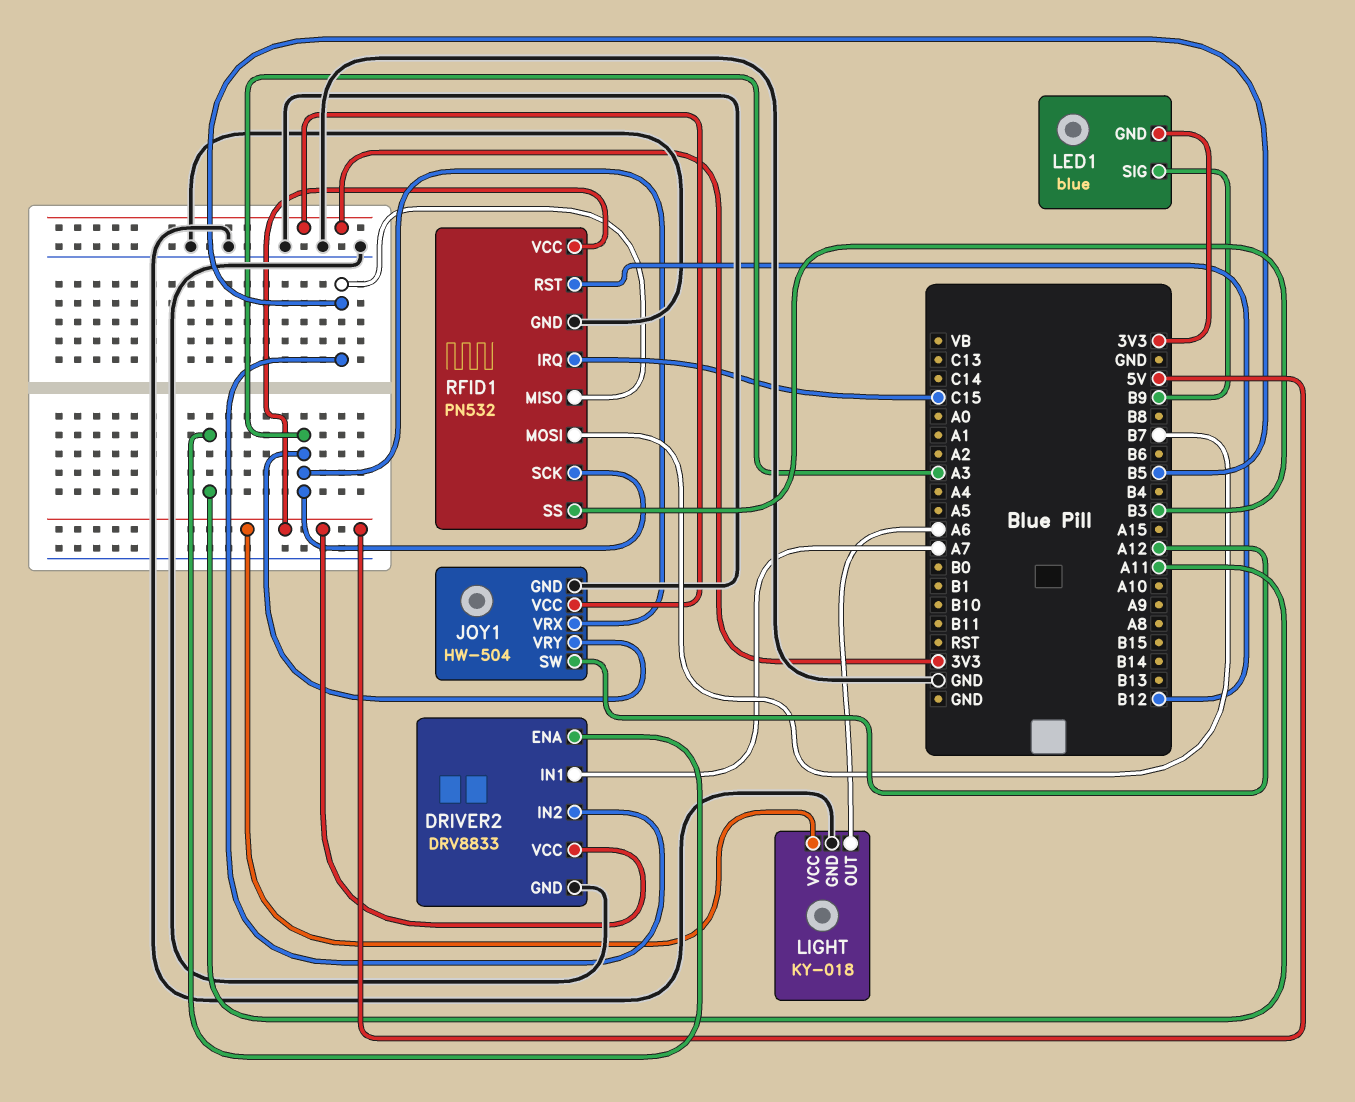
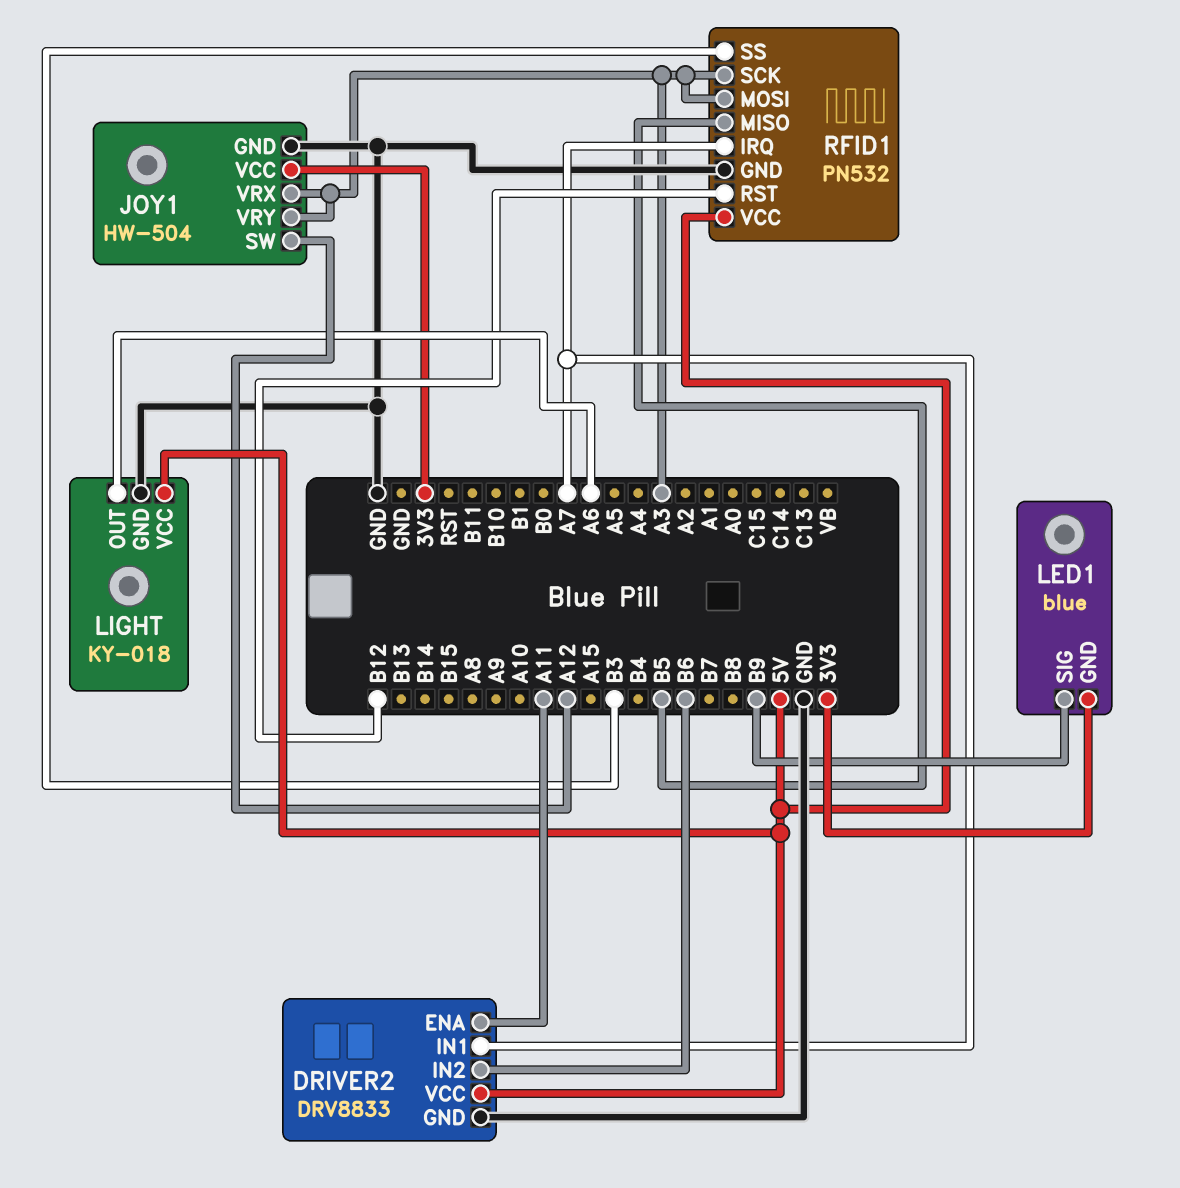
DRIVER2 pin IN2: B5 -> B6
RFID1 pin IRQ: C15 -> A7
RFID1 pin MOSI: B7 -> A3

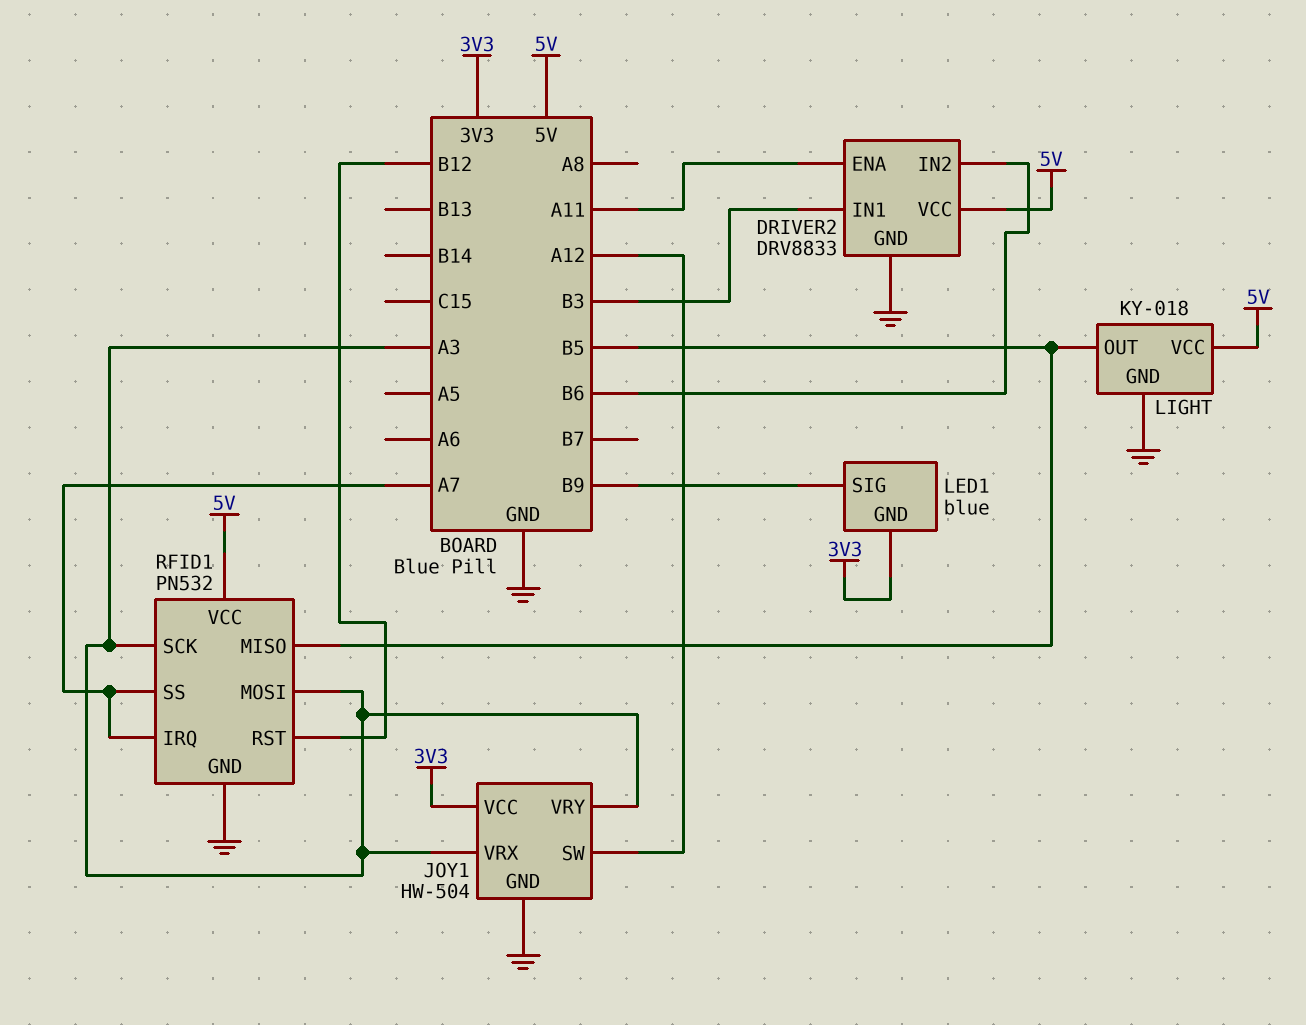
DRIVER2 pin IN1: A7 -> B3
LIGHT pin OUT: A6 -> B5
RFID1 pin SS: B3 -> A7

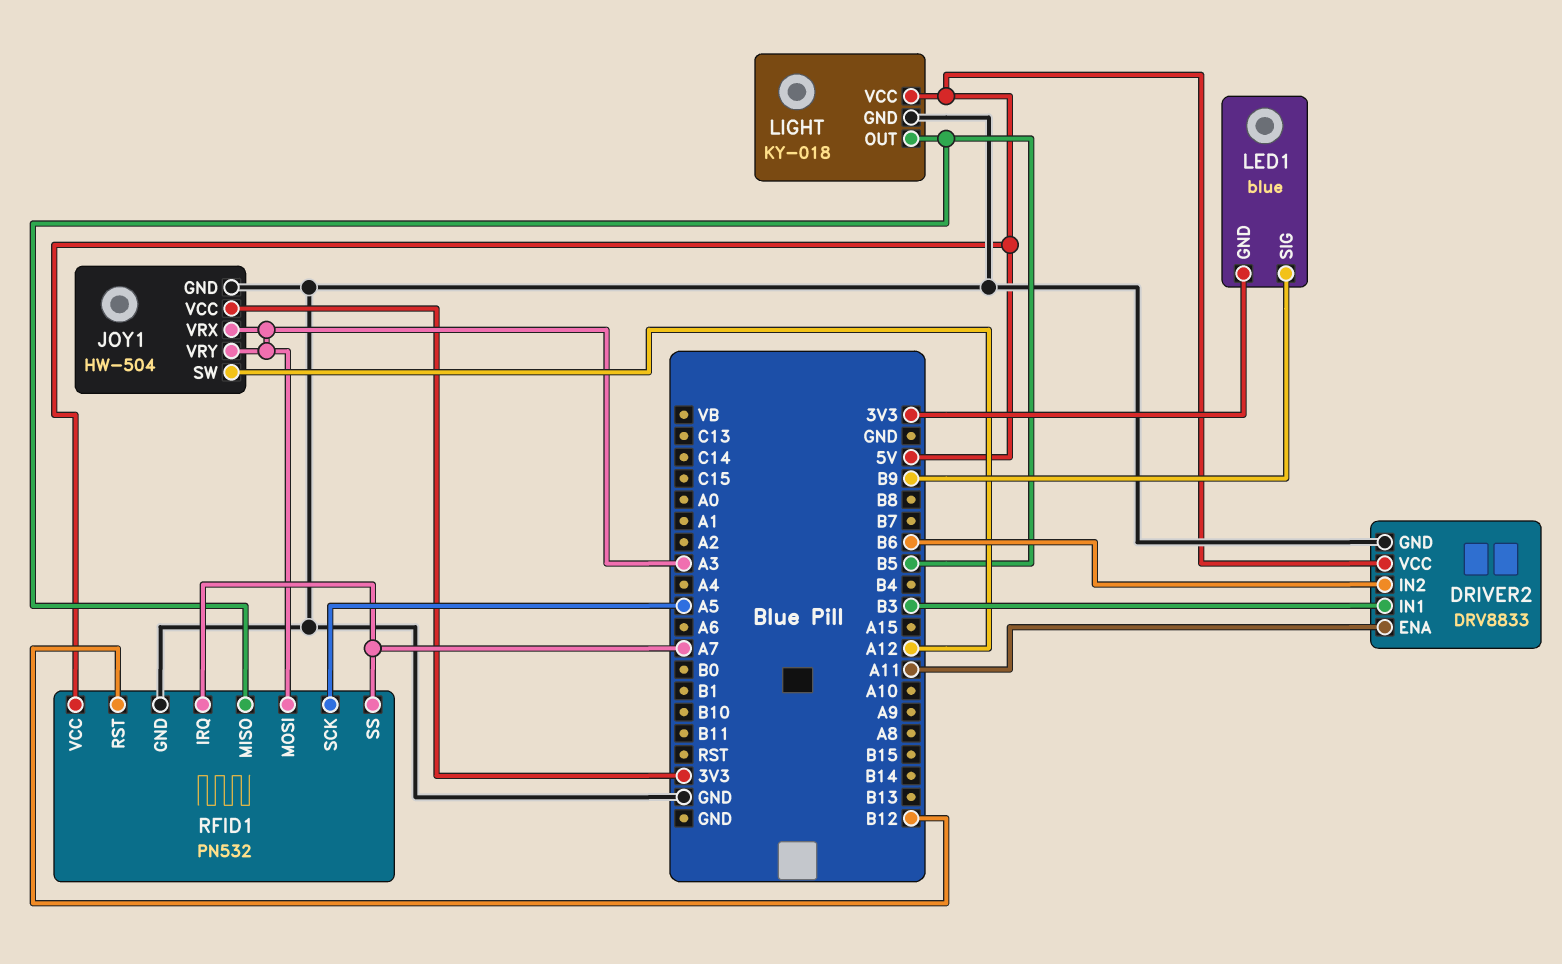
RFID1 pin SCK: A3 -> A5

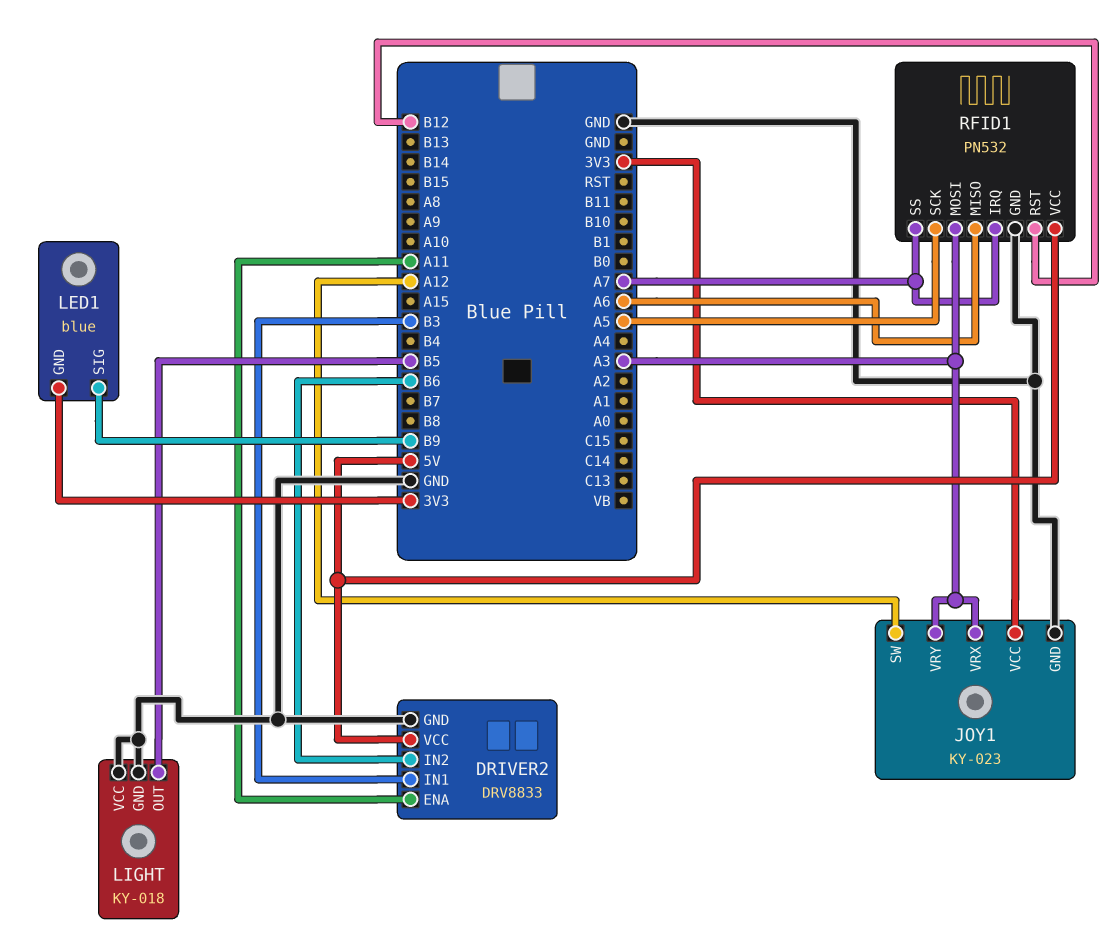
JOY1: HW-504 -> KY-023
LIGHT pin VCC: 5V -> GND
RFID1 pin MISO: B5 -> A6

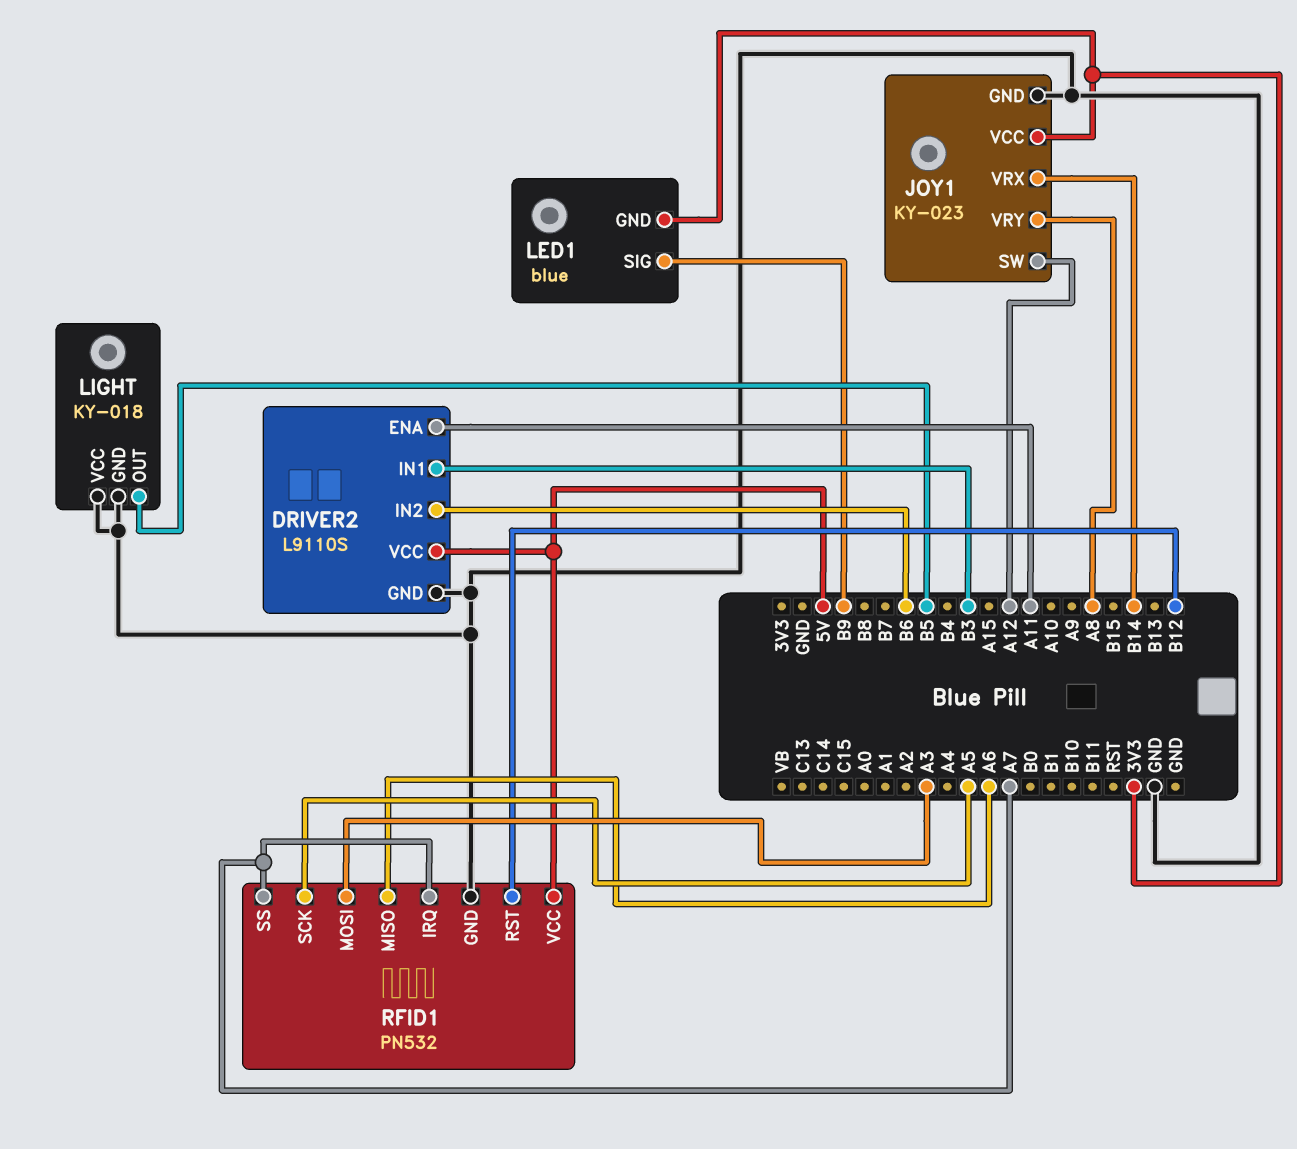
DRIVER2: DRV8833 -> L9110S
JOY1 pin VRX: A3 -> B14
JOY1 pin VRY: A3 -> A8

